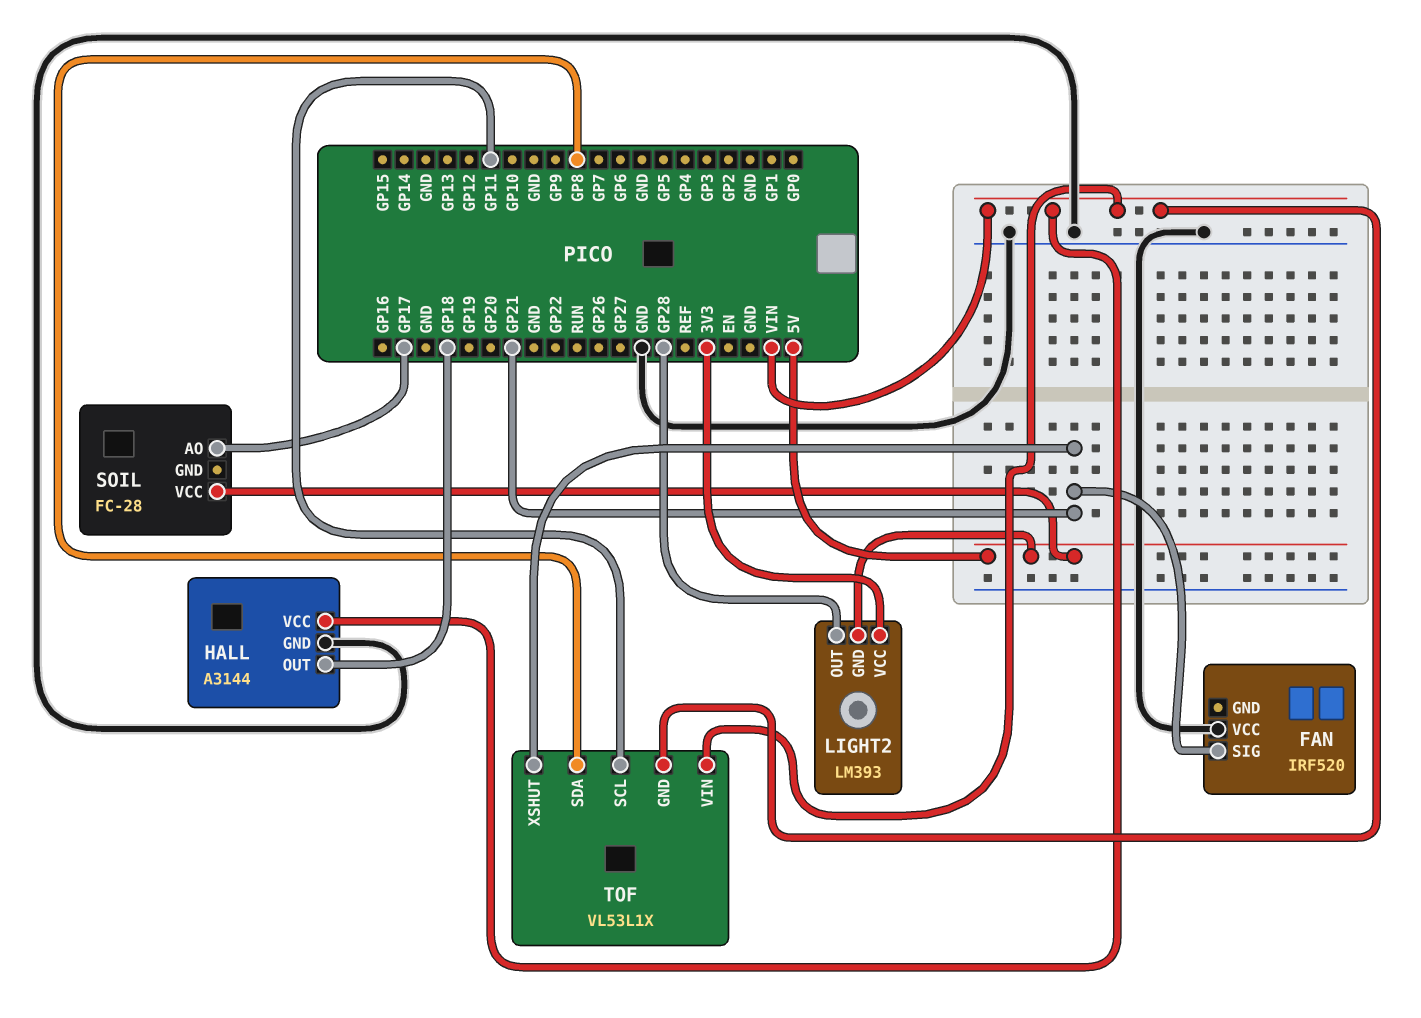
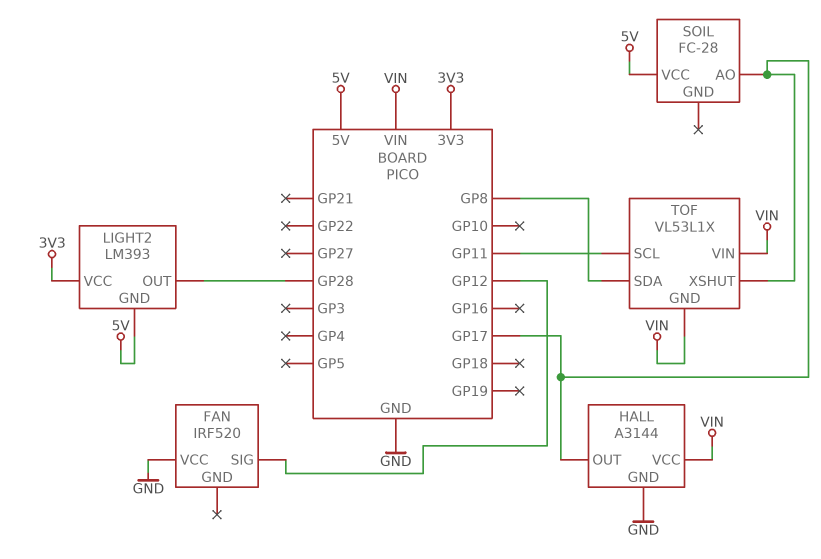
FAN pin SIG: GP21 -> GP12
HALL pin OUT: GP18 -> GP17
TOF pin XSHUT: GP21 -> GP17

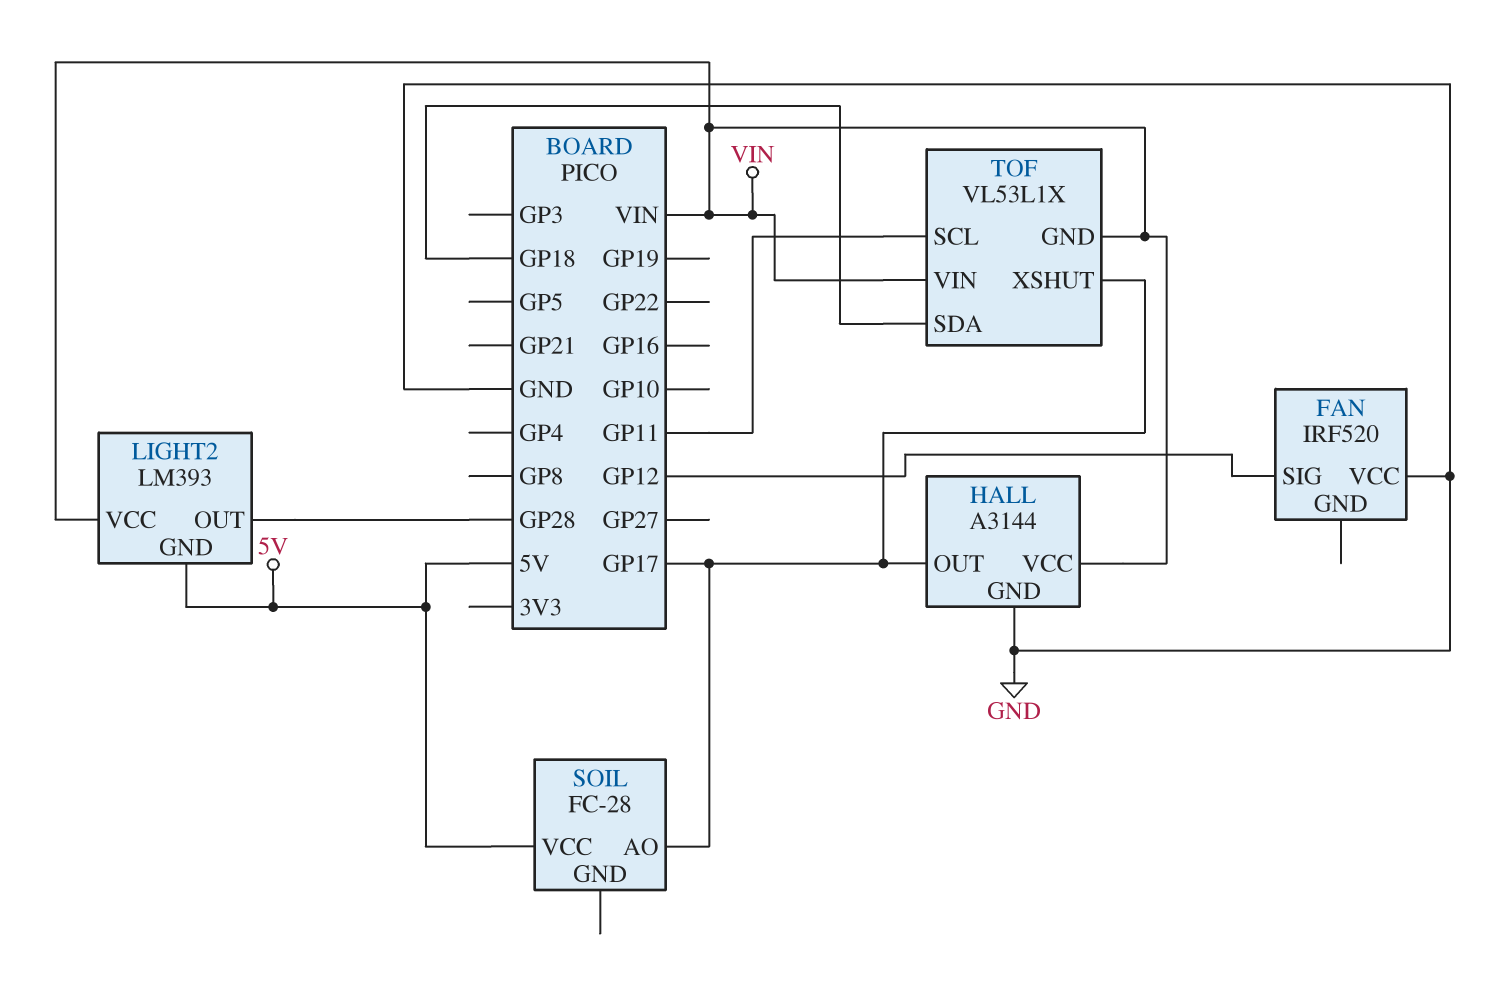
LIGHT2 pin VCC: 3V3 -> VIN
TOF pin SDA: GP8 -> GP18

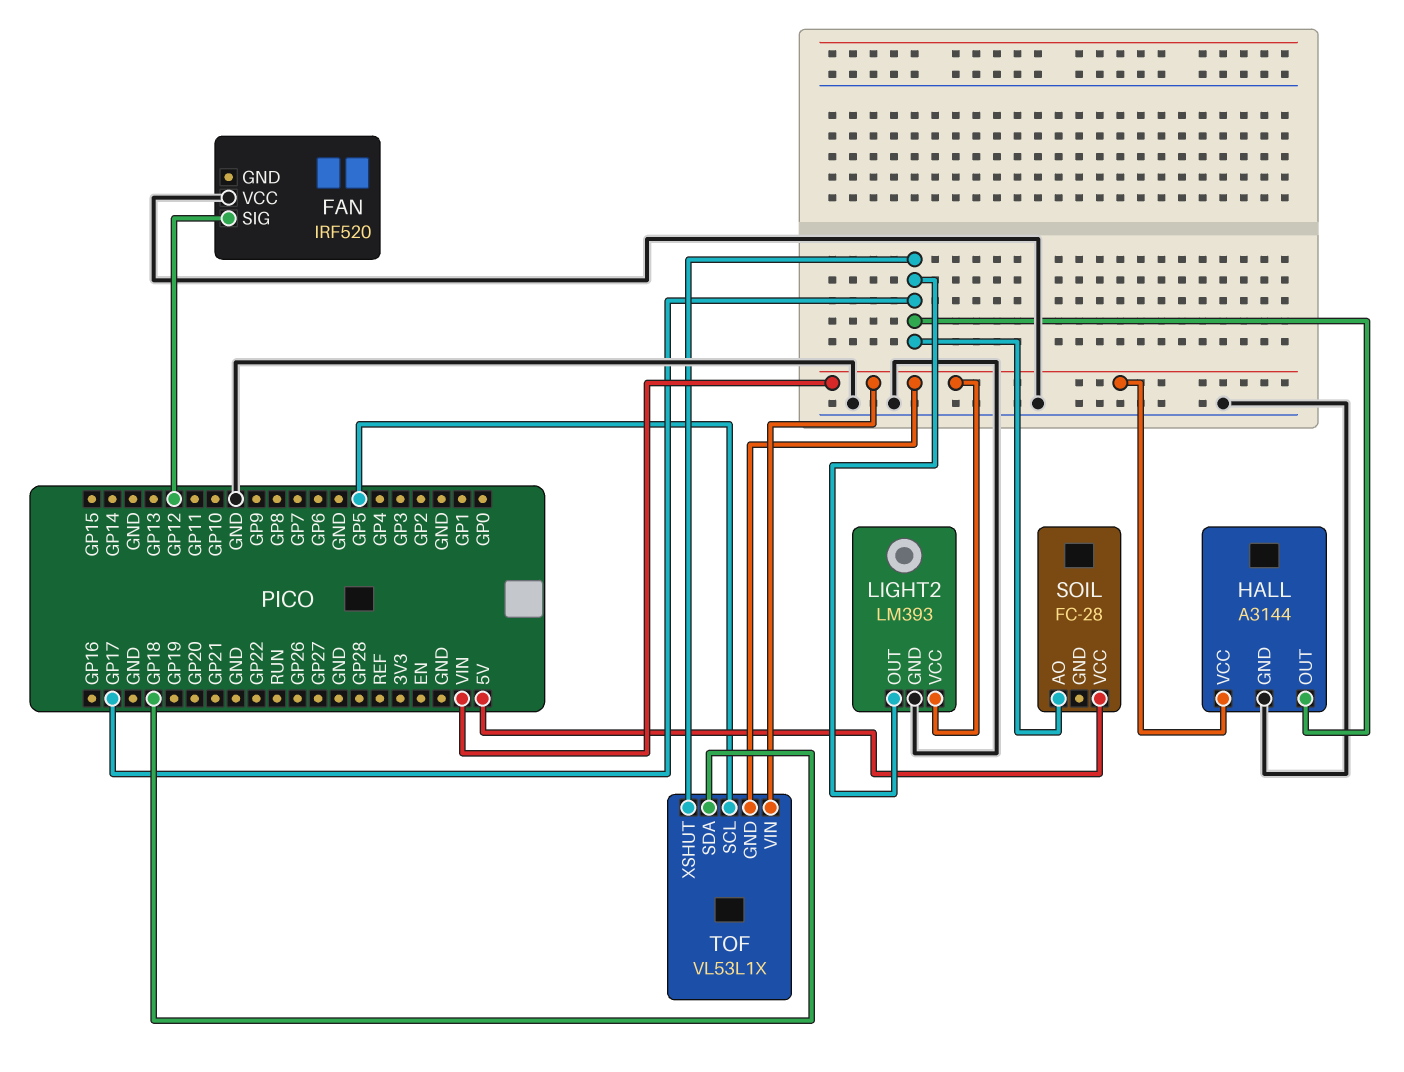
LIGHT2 pin GND: 5V -> GND
LIGHT2 pin OUT: GP28 -> GP17
TOF pin SCL: GP11 -> GP5

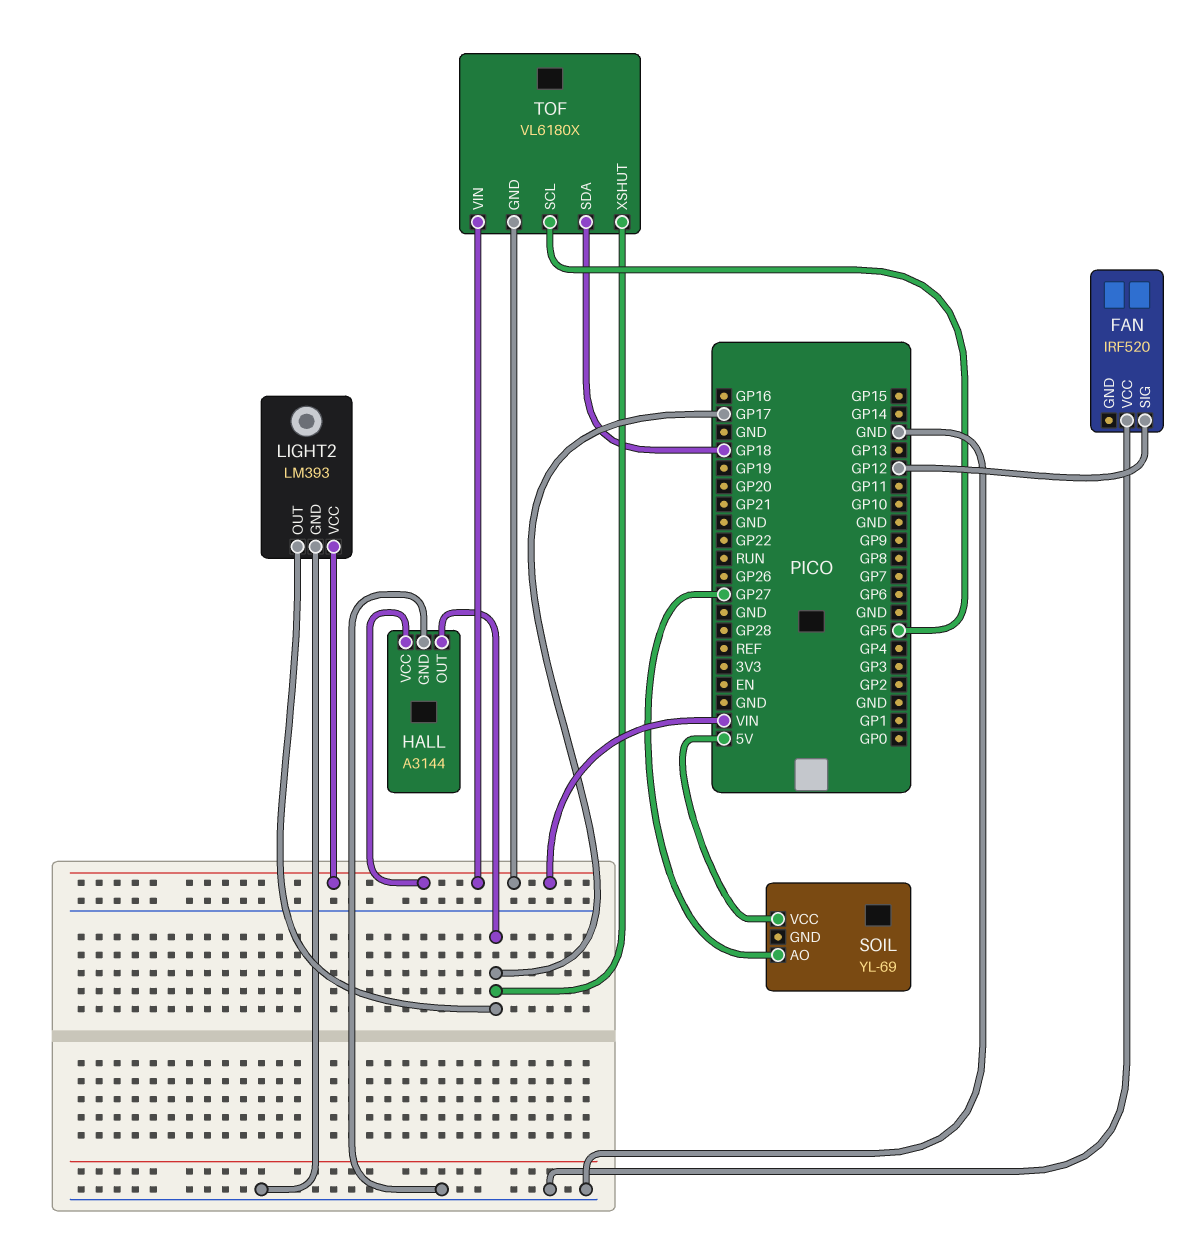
SOIL: FC-28 -> YL-69
SOIL pin AO: GP17 -> GP27
TOF: VL53L1X -> VL6180X

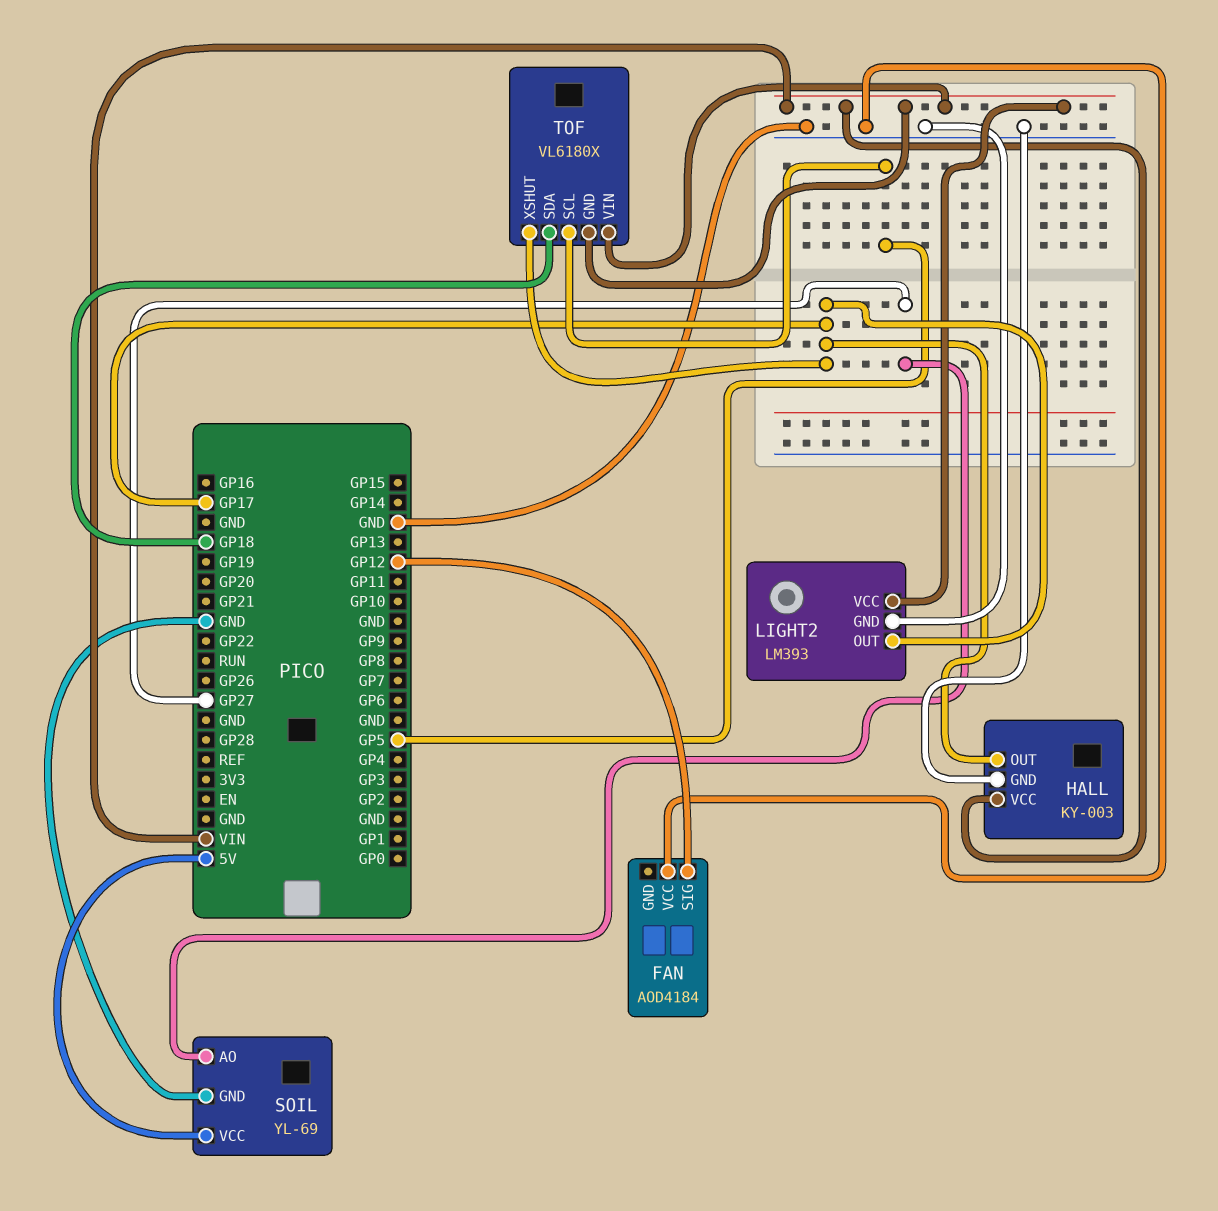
FAN: IRF520 -> AOD4184
HALL: A3144 -> KY-003
SOIL pin GND: none -> GND

